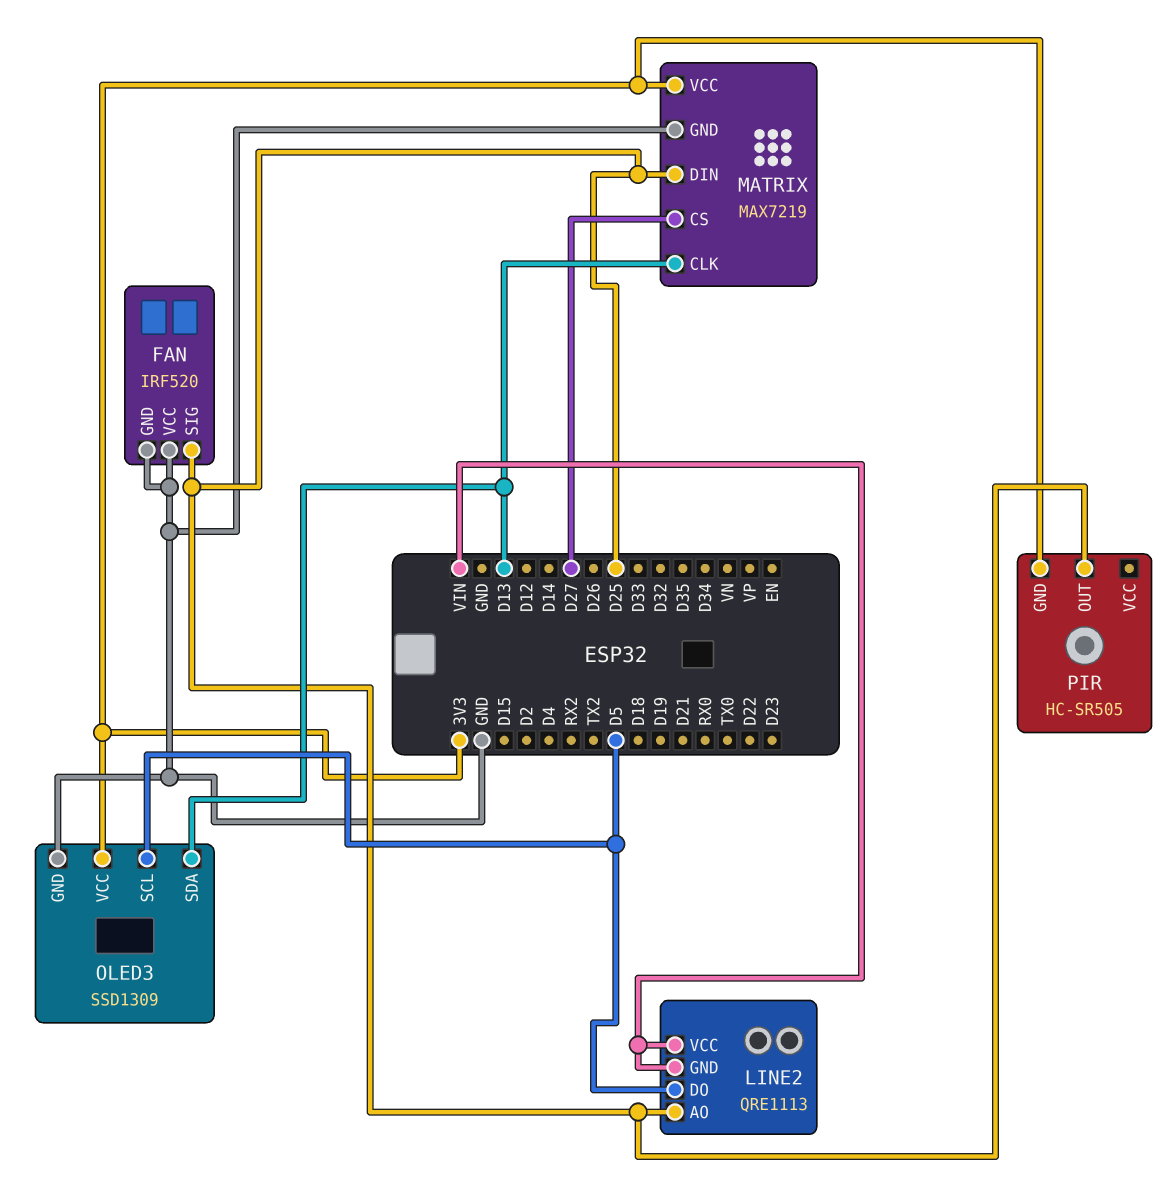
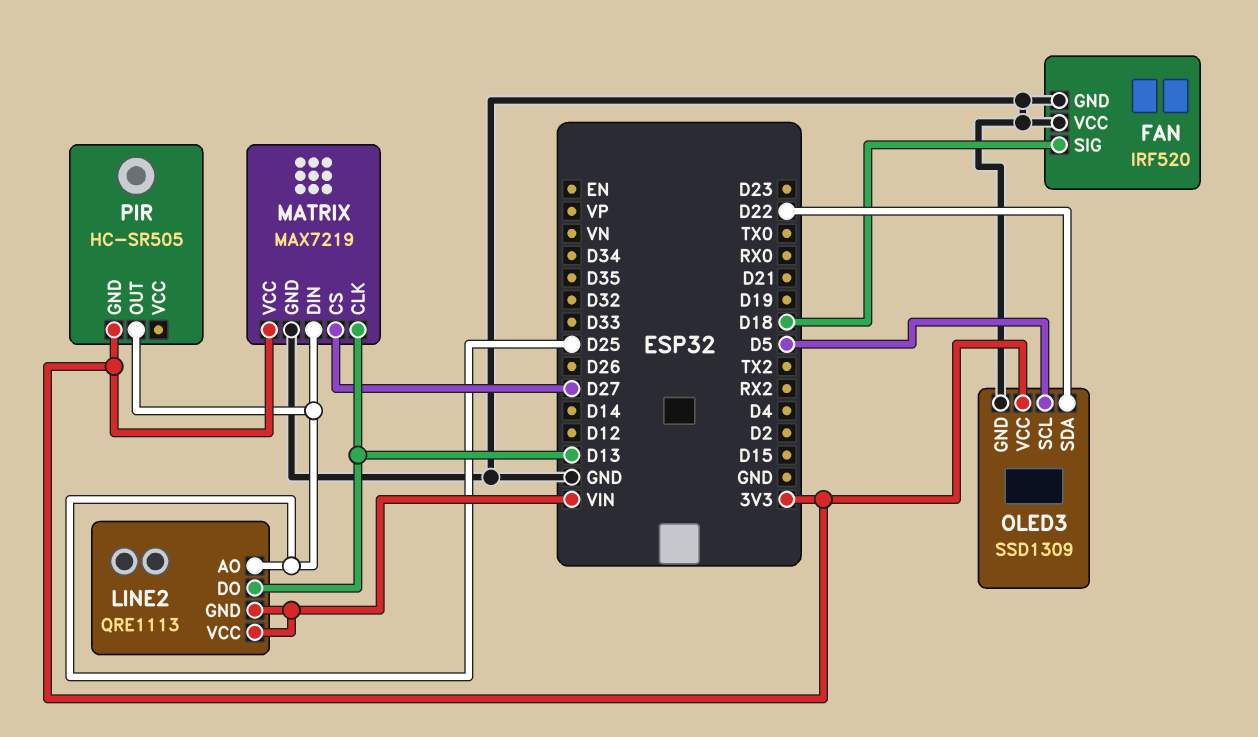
FAN pin SIG: D25 -> D18
LINE2 pin DO: D5 -> D13
OLED3 pin SDA: D13 -> D22

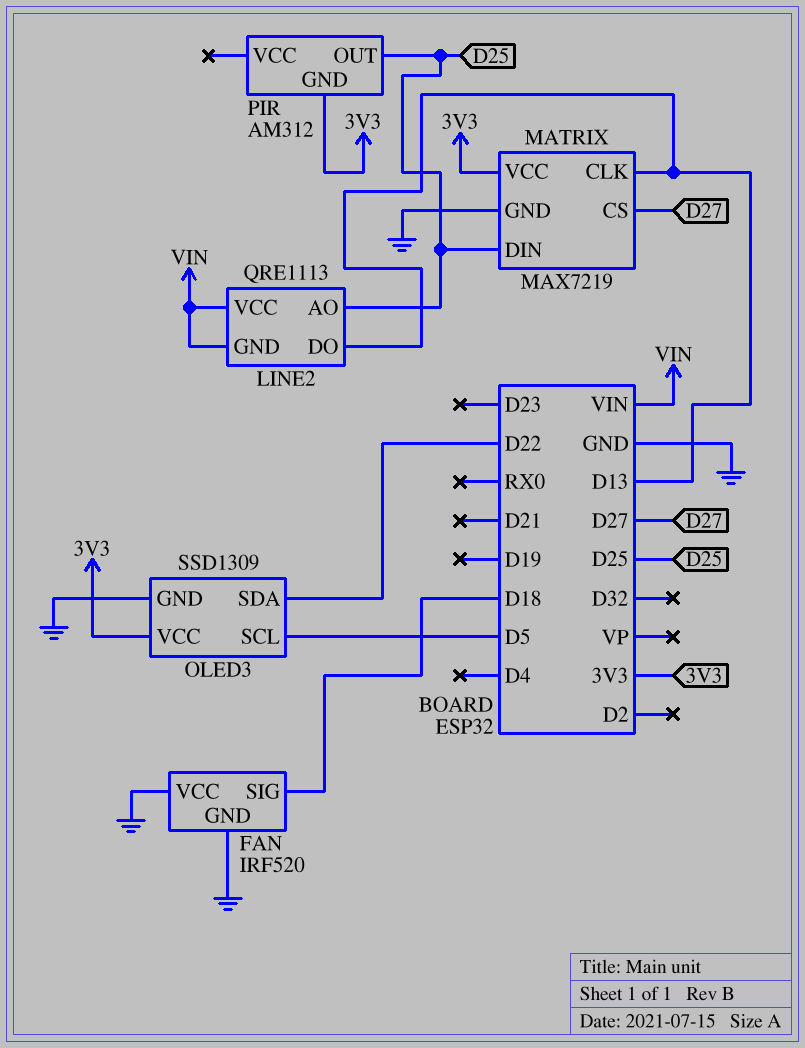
PIR: HC-SR505 -> AM312

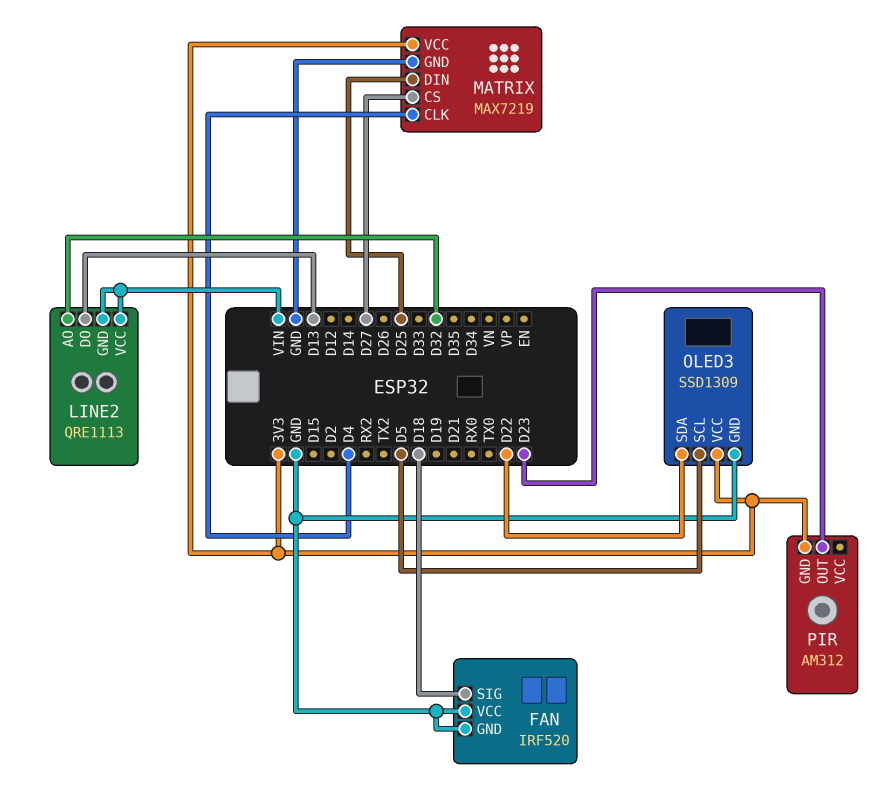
LINE2 pin AO: D25 -> D32
MATRIX pin CLK: D13 -> D4
PIR pin OUT: D25 -> D23

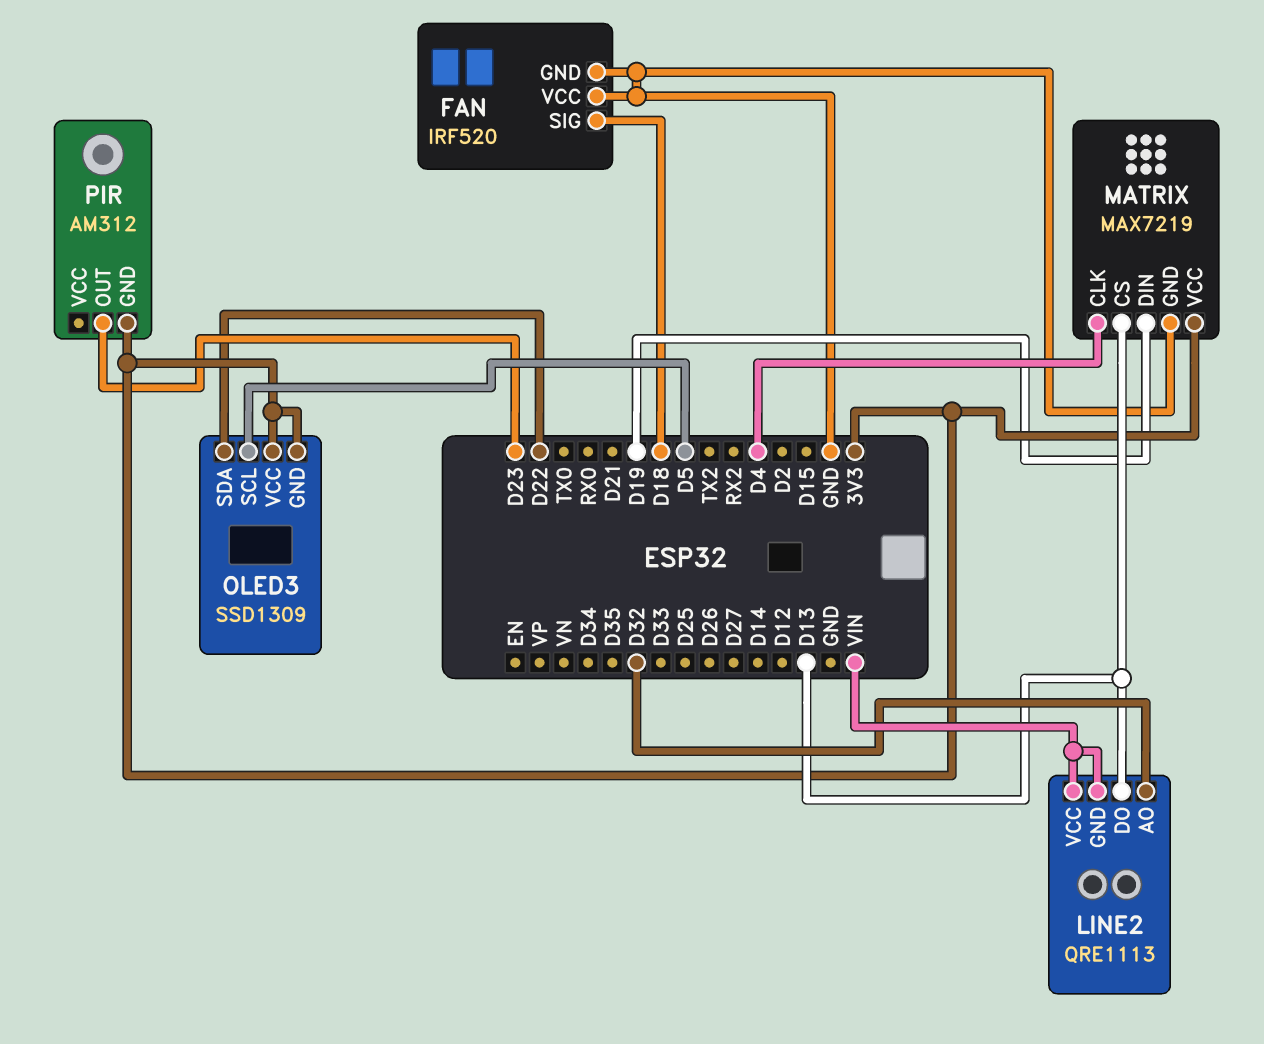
MATRIX pin CS: D27 -> D13
MATRIX pin DIN: D25 -> D19
OLED3 pin GND: GND -> 3V3

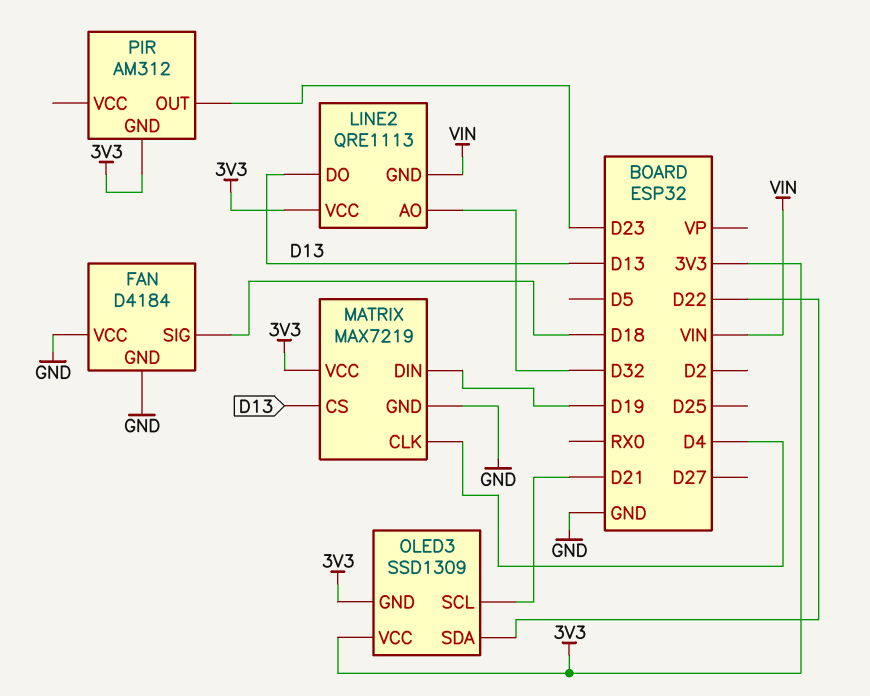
FAN: IRF520 -> D4184
LINE2 pin VCC: VIN -> 3V3
OLED3 pin SCL: D5 -> D21

